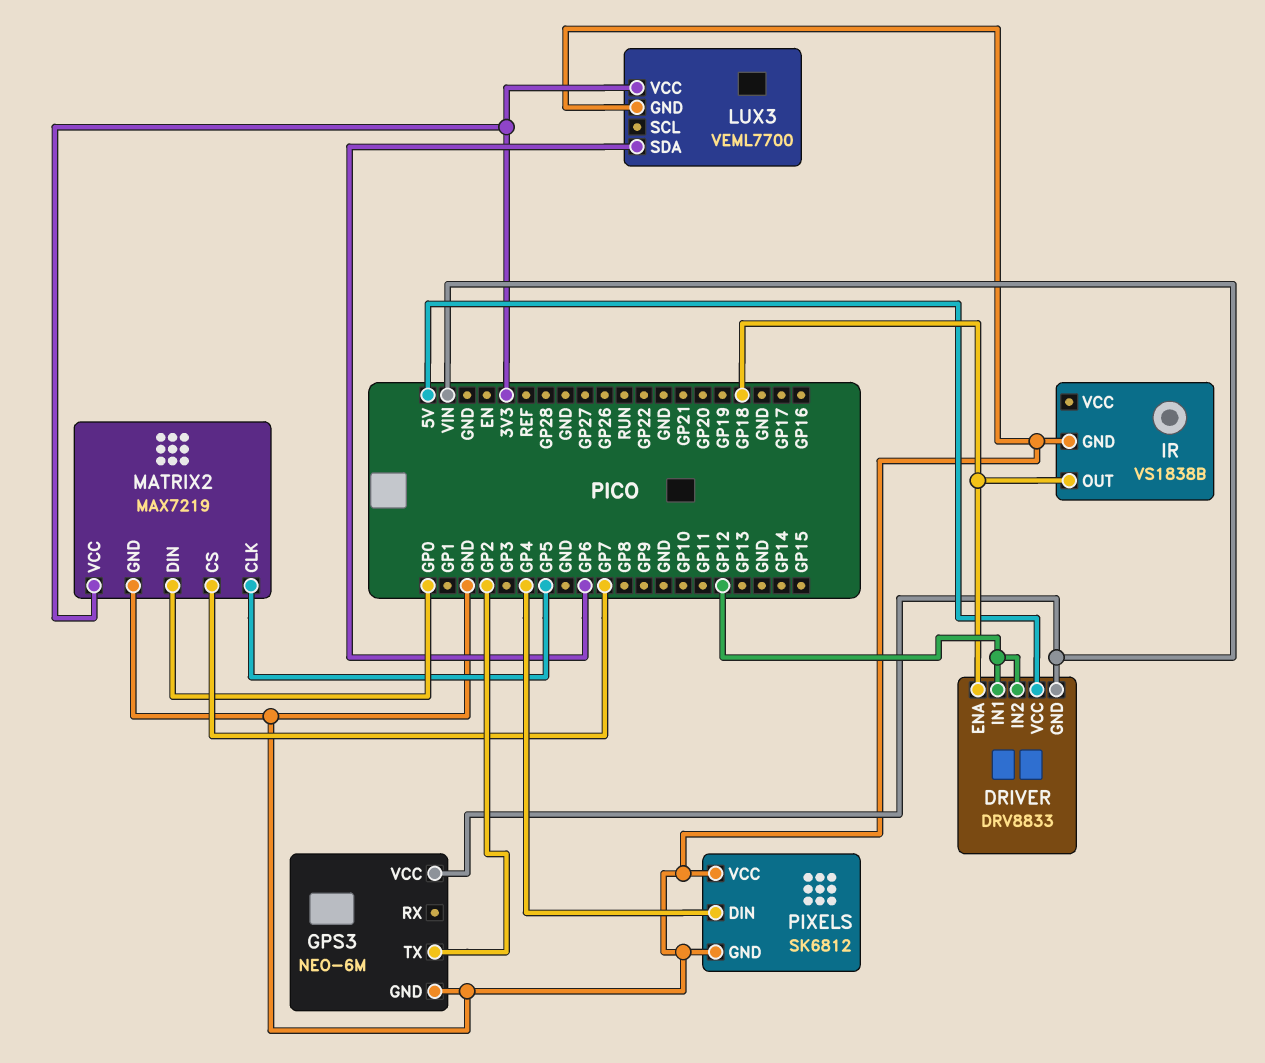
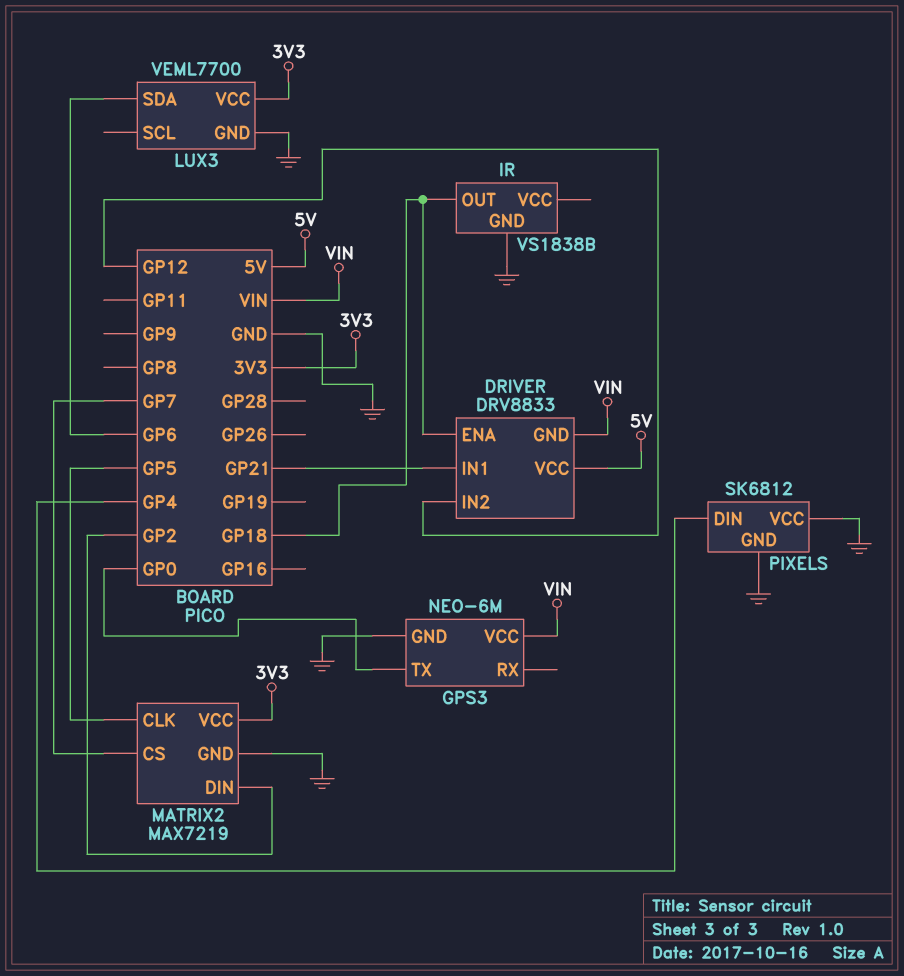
DRIVER pin IN1: GP12 -> GP21
GPS3 pin TX: GP2 -> GP0
MATRIX2 pin DIN: GP0 -> GP2

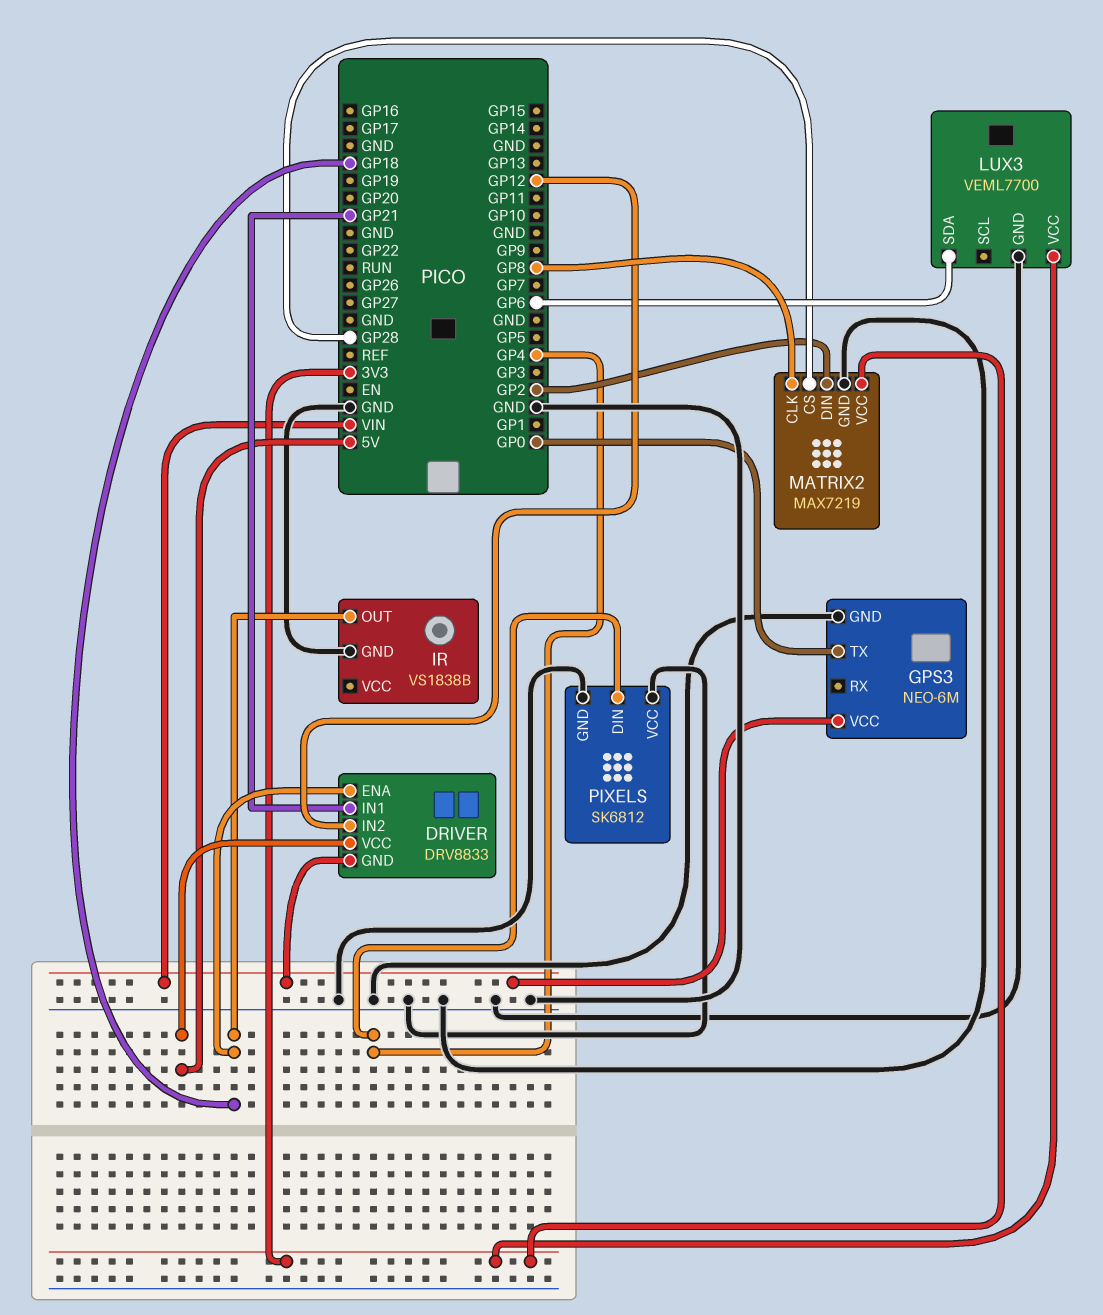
MATRIX2 pin CLK: GP5 -> GP8
MATRIX2 pin CS: GP7 -> GP28

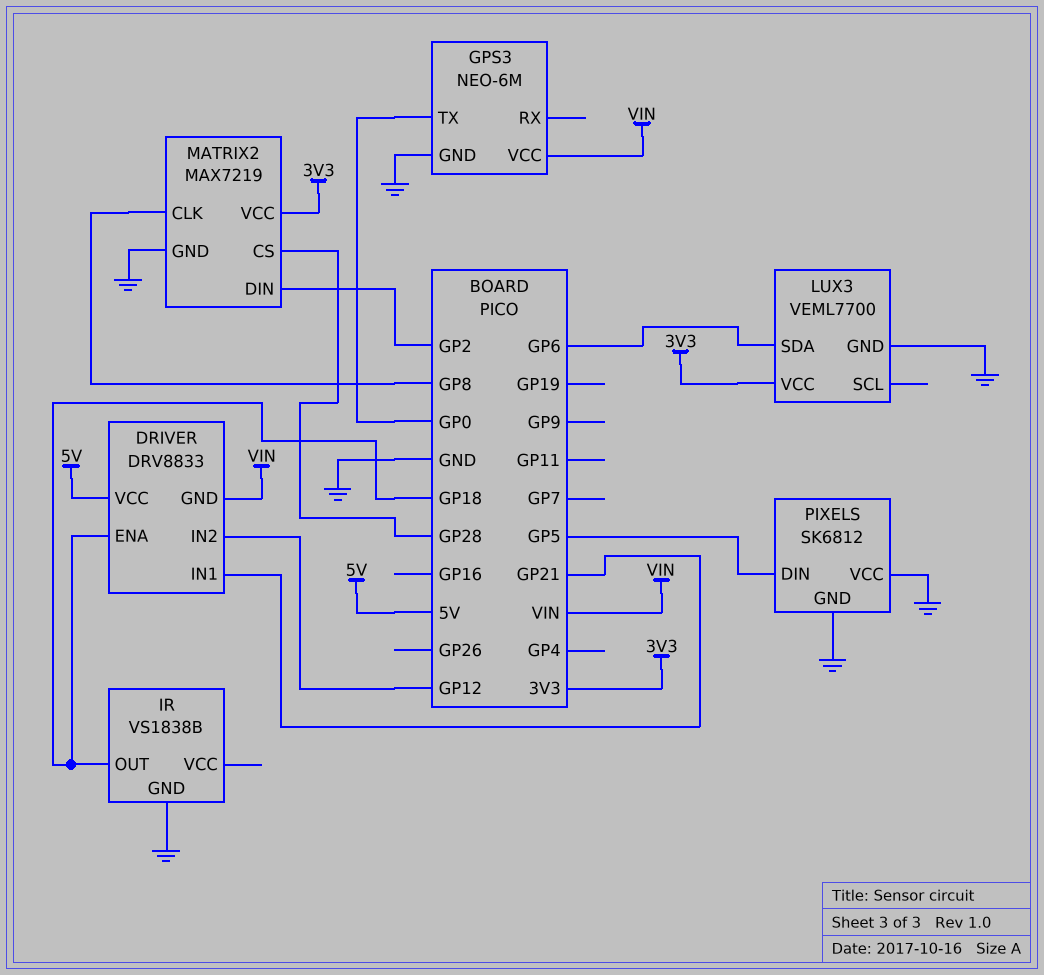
PIXELS pin DIN: GP4 -> GP5

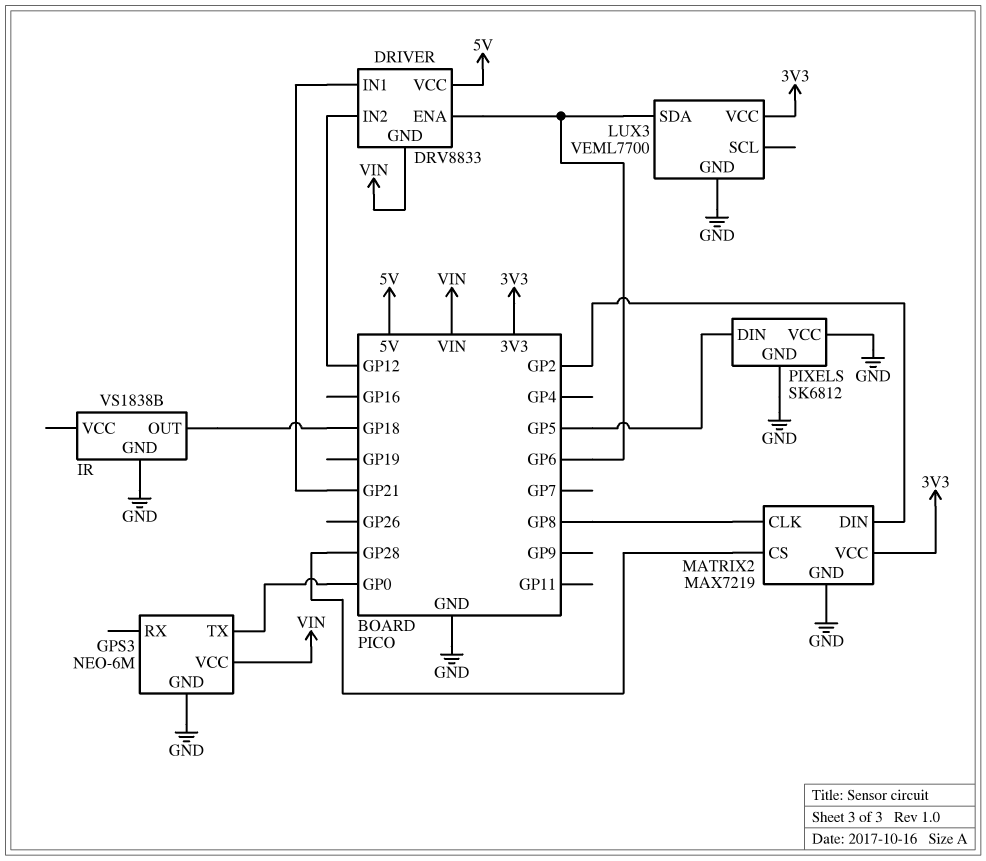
DRIVER pin ENA: GP18 -> GP6

